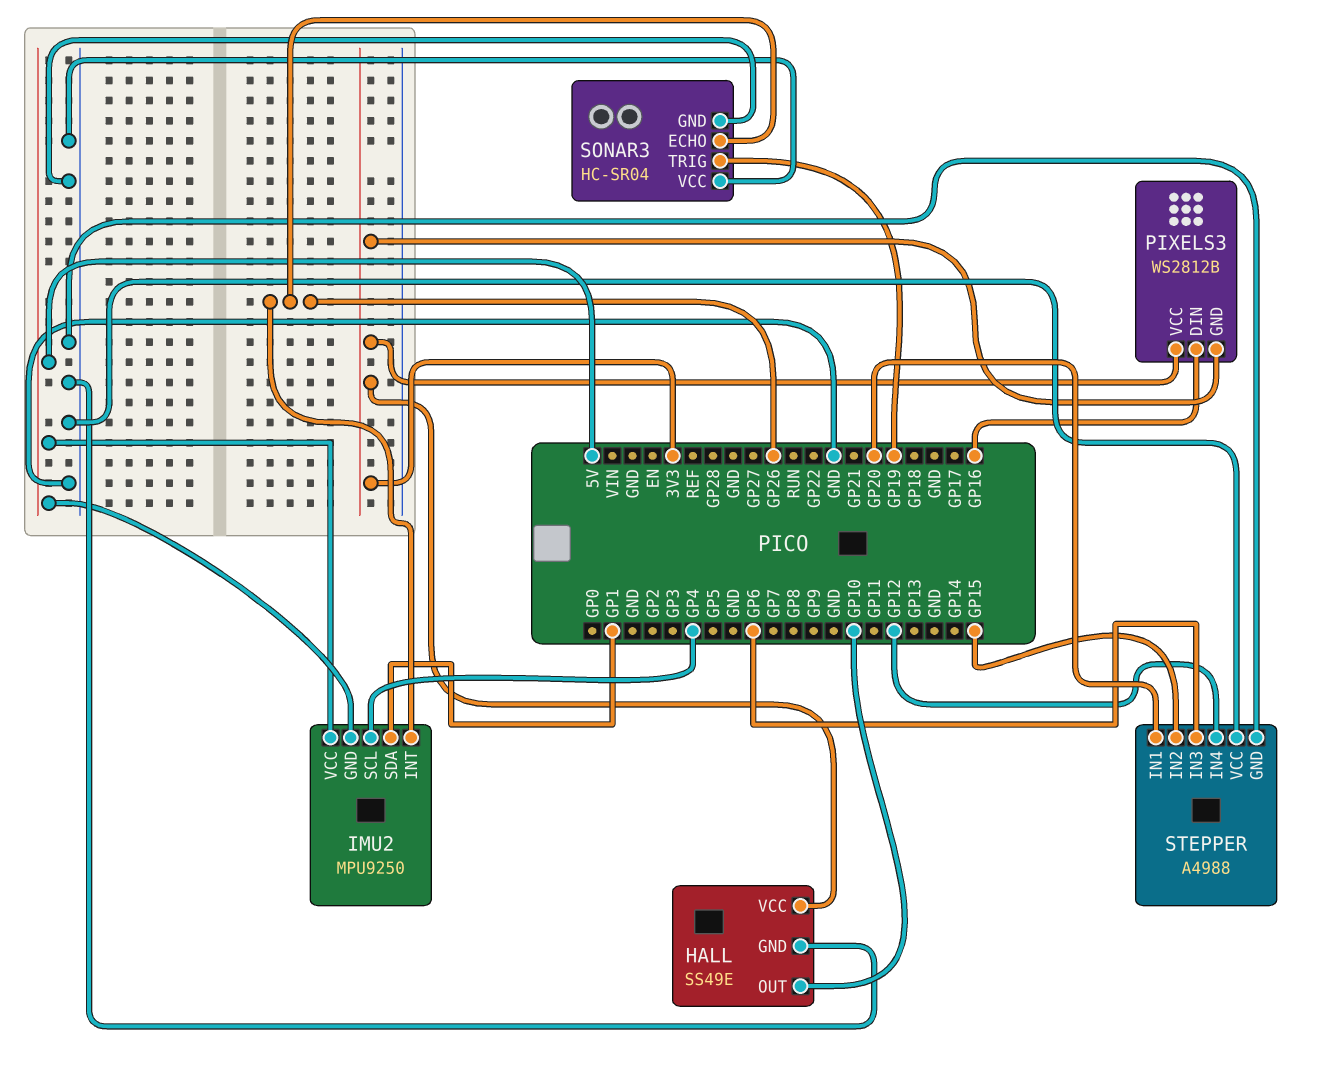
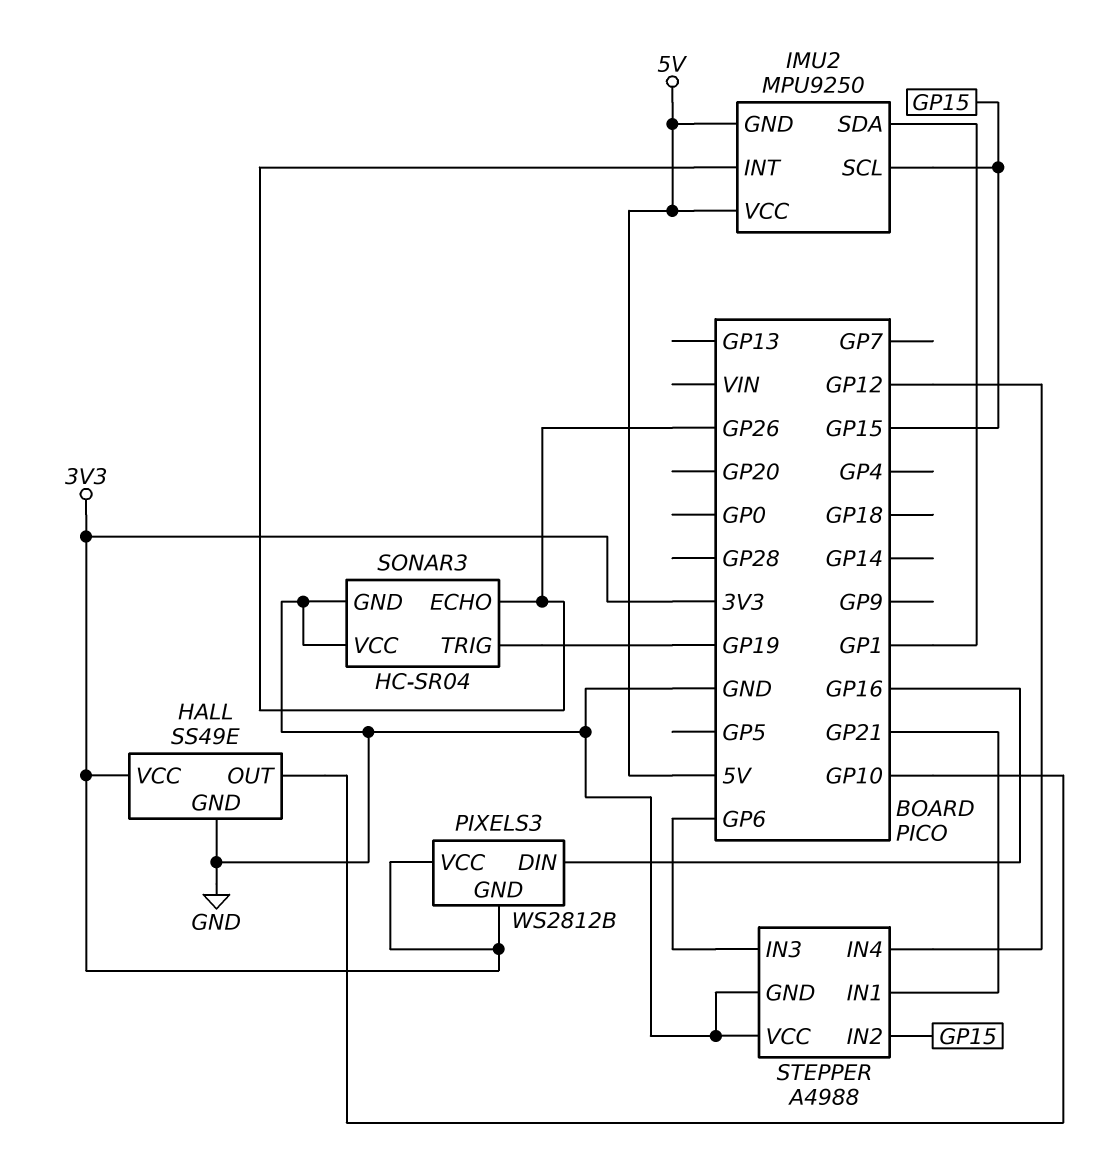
IMU2 pin SCL: GP4 -> GP15
STEPPER pin IN1: GP20 -> GP21

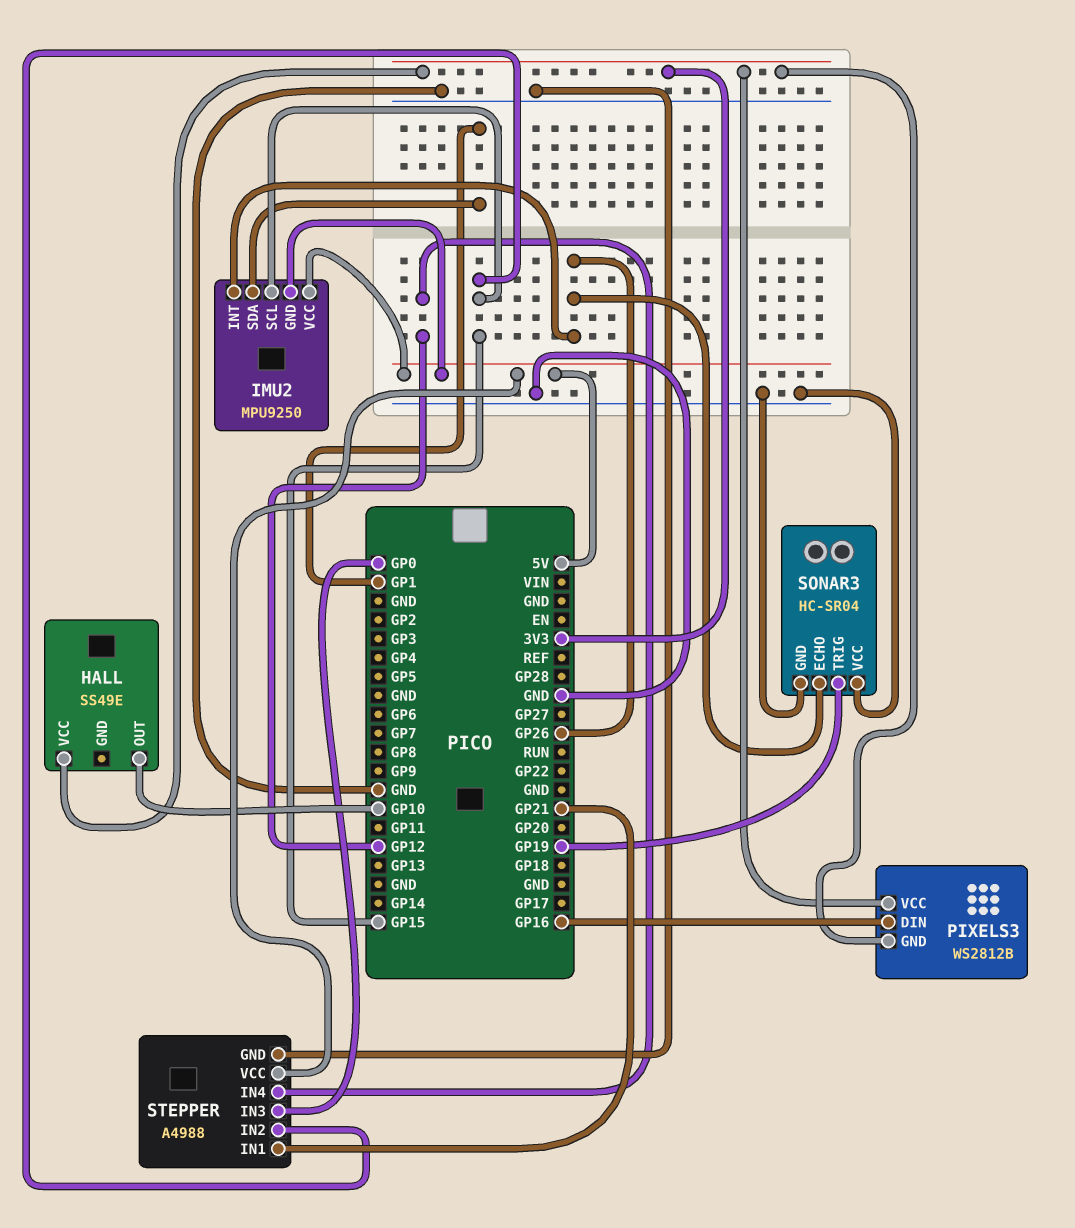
HALL pin GND: GND -> none
STEPPER pin IN3: GP6 -> GP0
STEPPER pin VCC: GND -> 5V

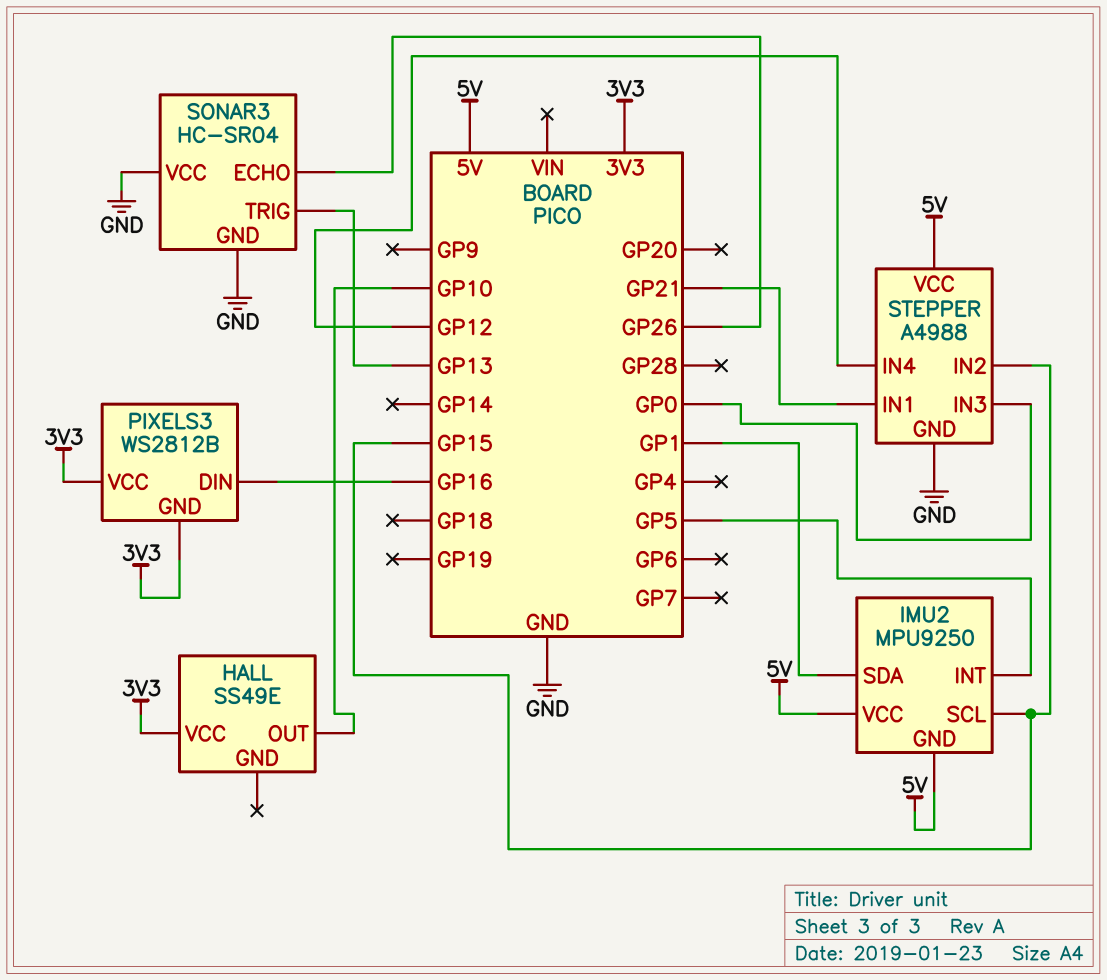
IMU2 pin INT: GP26 -> GP5
SONAR3 pin TRIG: GP19 -> GP13

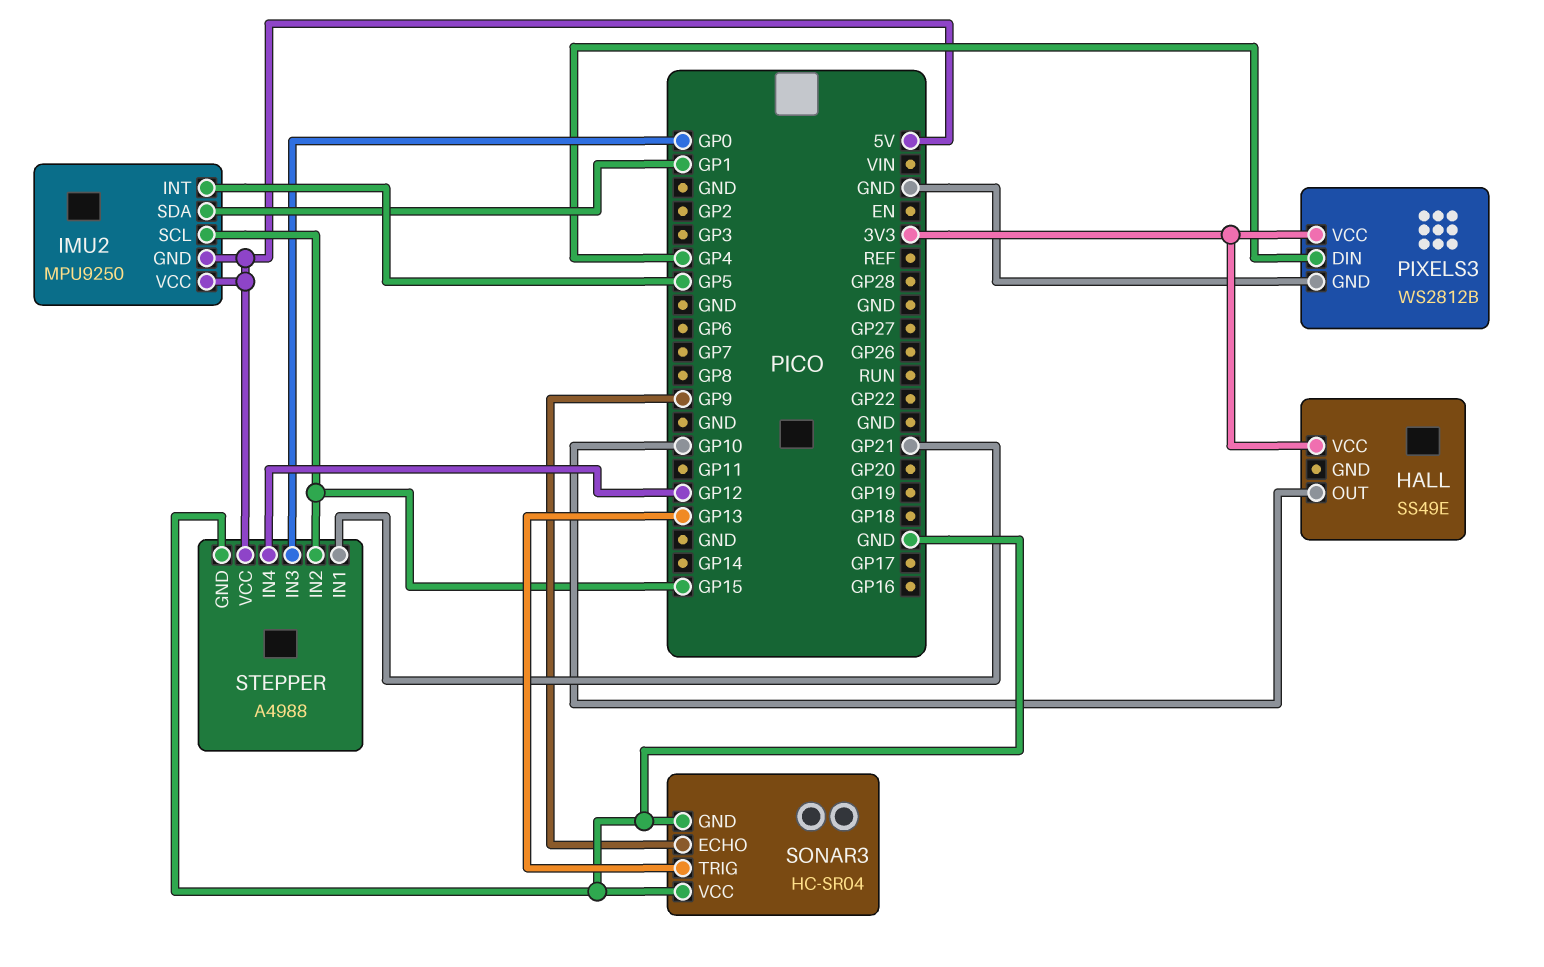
PIXELS3 pin DIN: GP16 -> GP4
PIXELS3 pin GND: 3V3 -> GND
SONAR3 pin ECHO: GP26 -> GP9

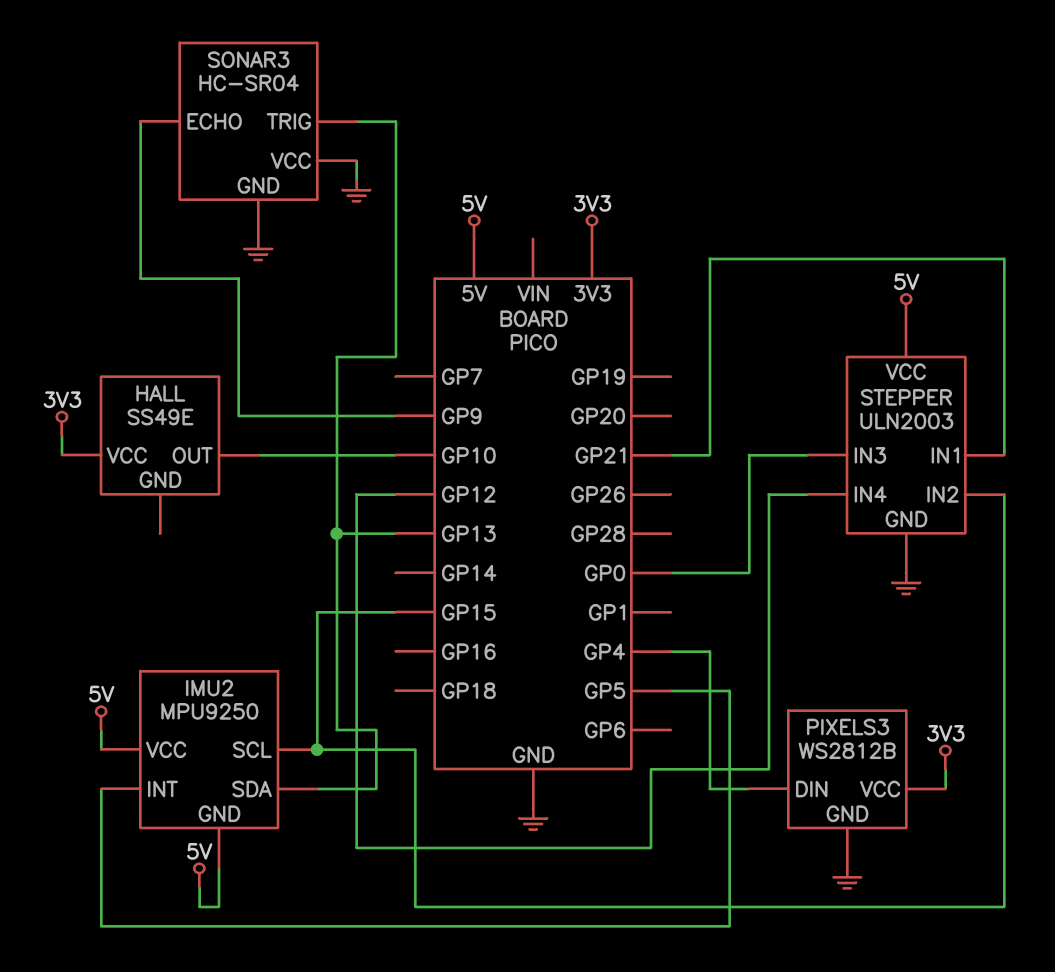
IMU2 pin SDA: GP1 -> GP13
STEPPER: A4988 -> ULN2003

